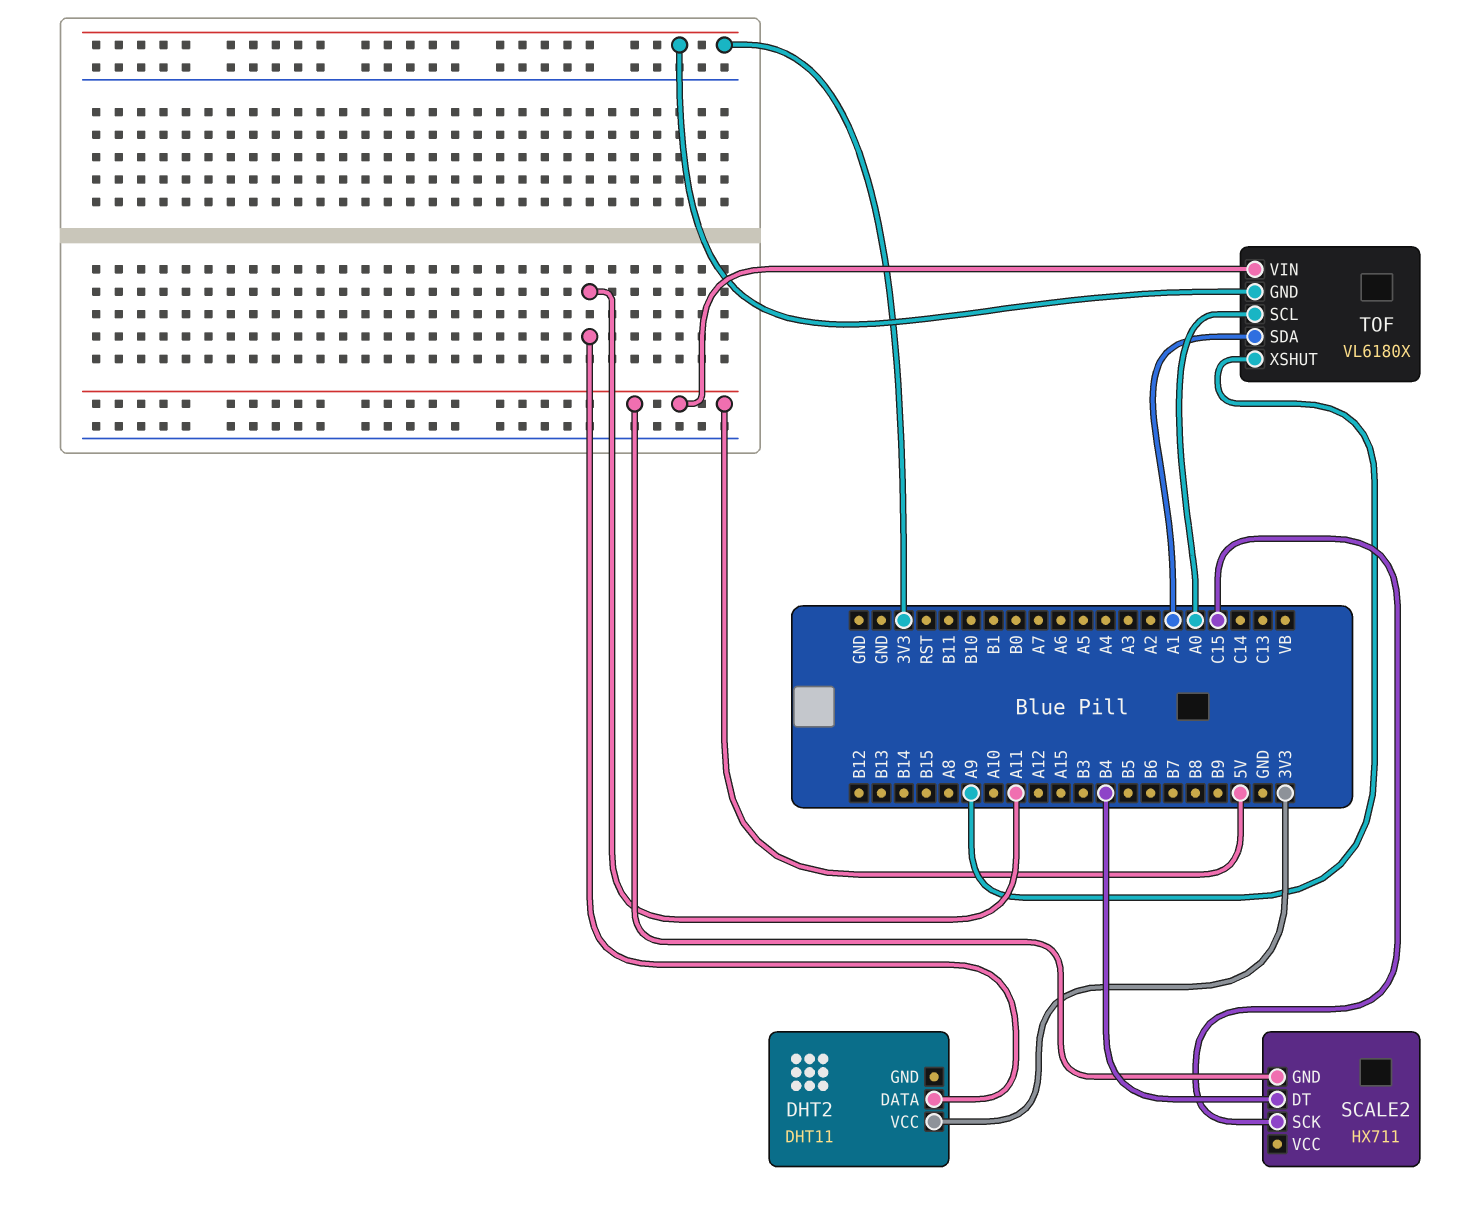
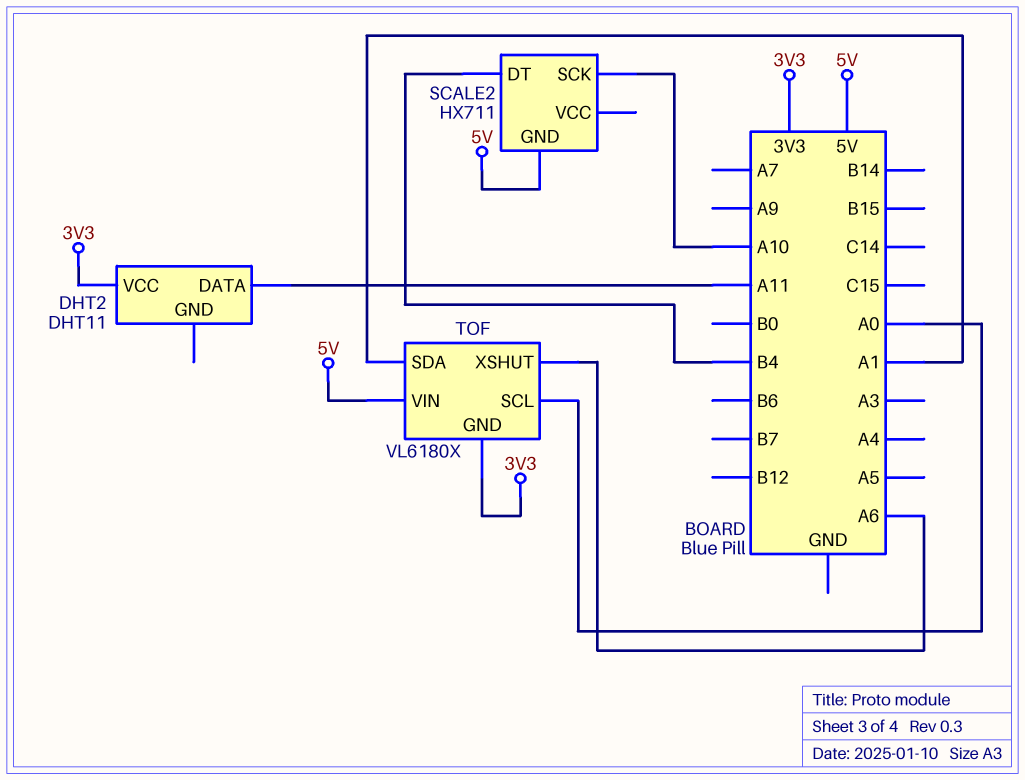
SCALE2 pin SCK: C15 -> A10
TOF pin XSHUT: A9 -> A6

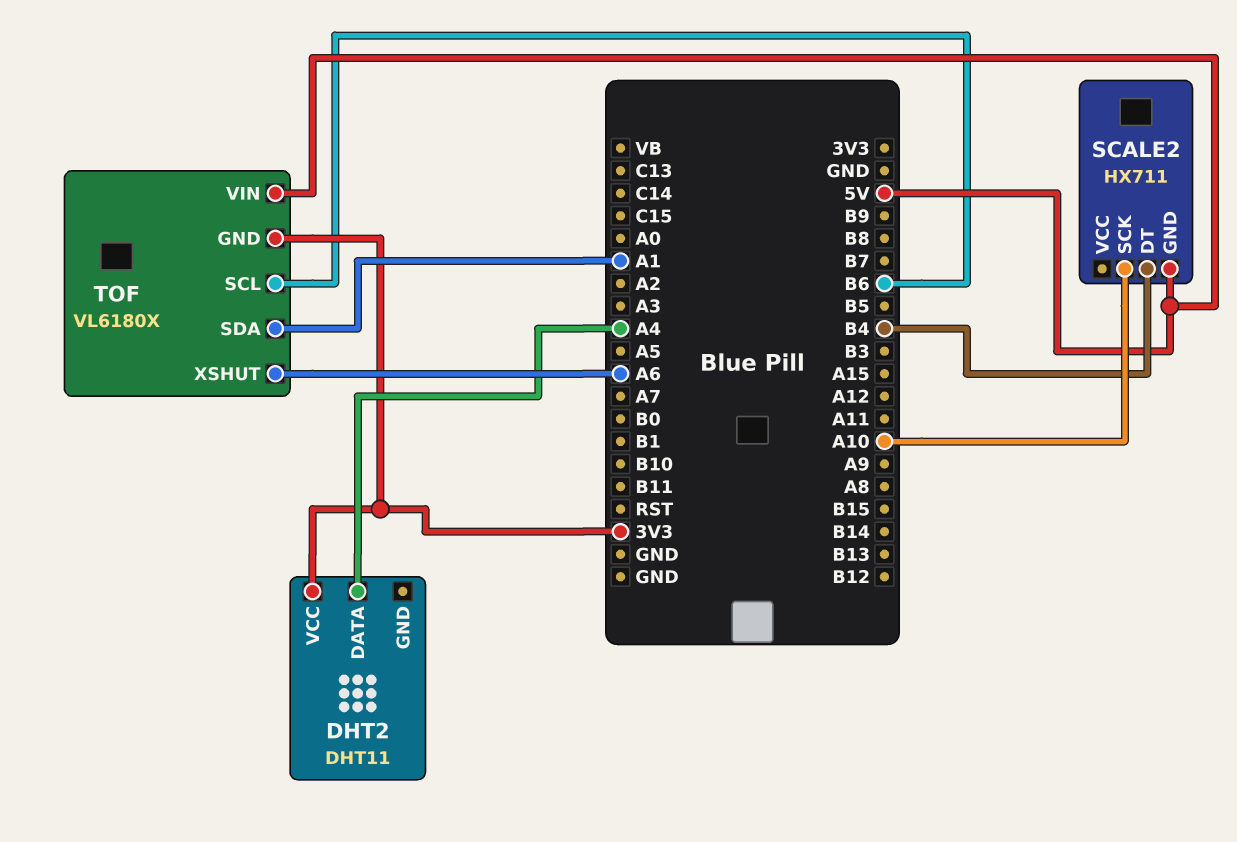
DHT2 pin DATA: A11 -> A4
TOF pin SCL: A0 -> B6

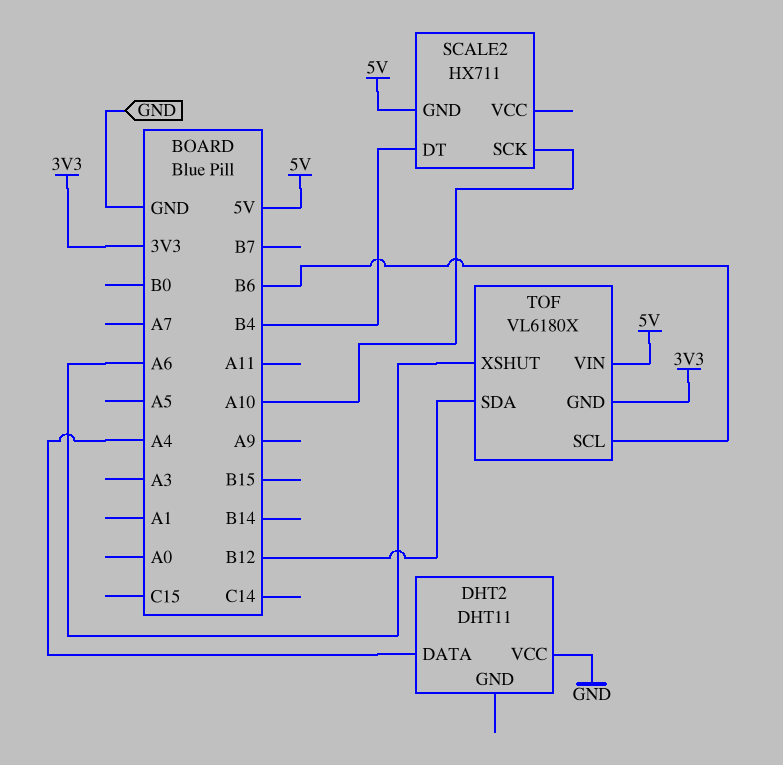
DHT2 pin VCC: 3V3 -> GND
TOF pin SDA: A1 -> B12

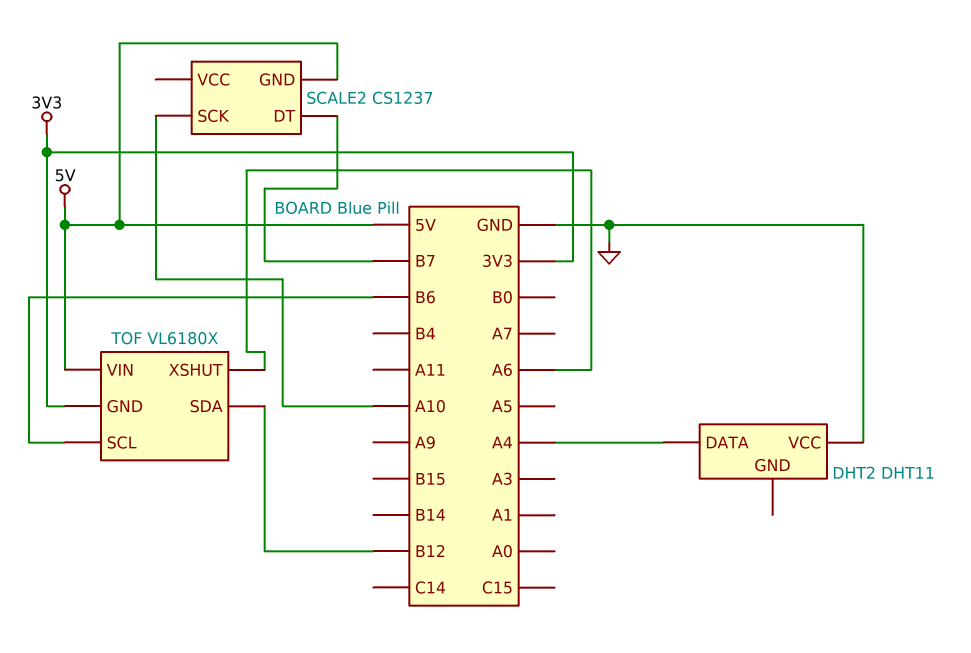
SCALE2: HX711 -> CS1237
SCALE2 pin DT: B4 -> B7

